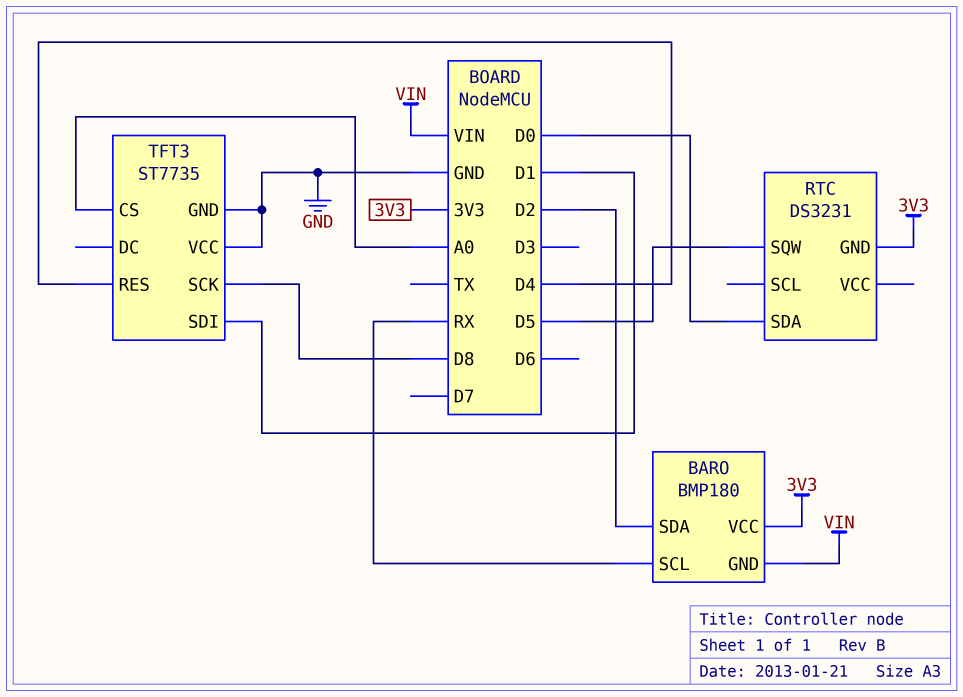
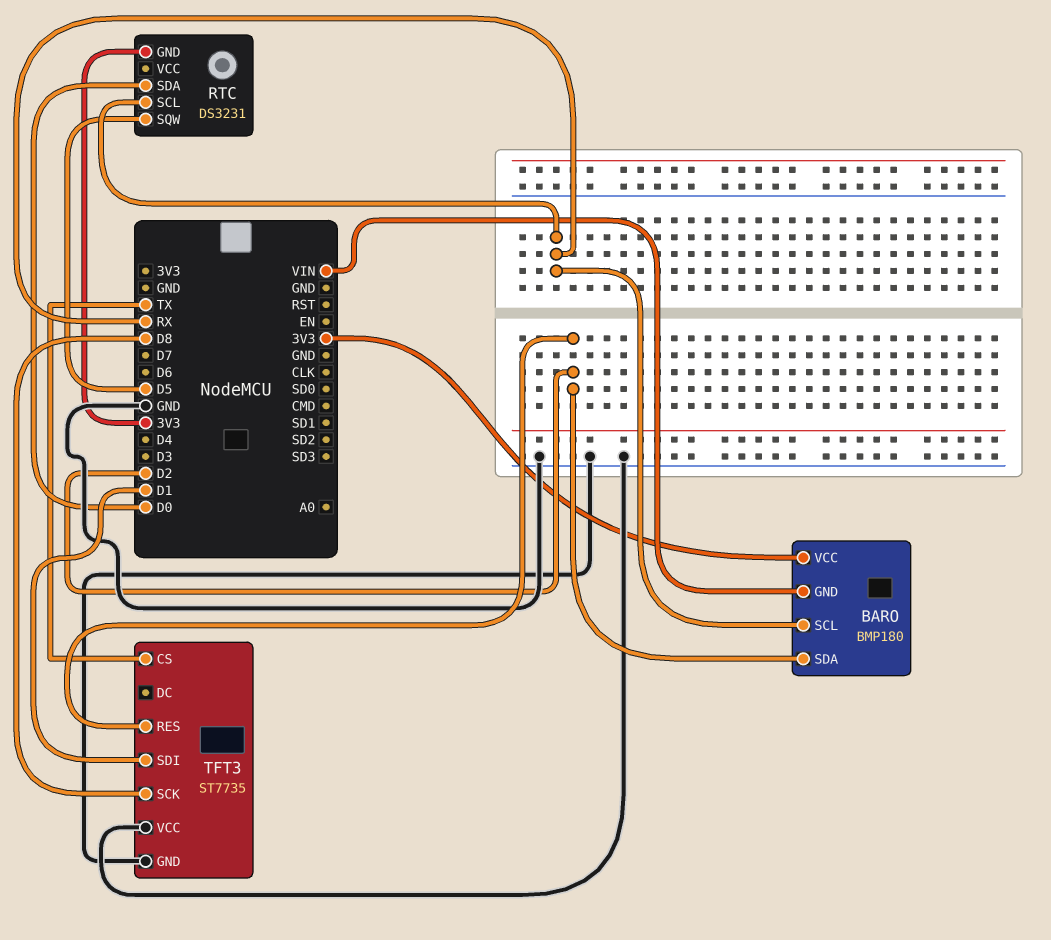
RTC pin SCL: none -> RX
TFT3 pin CS: A0 -> TX
TFT3 pin RES: D4 -> D2

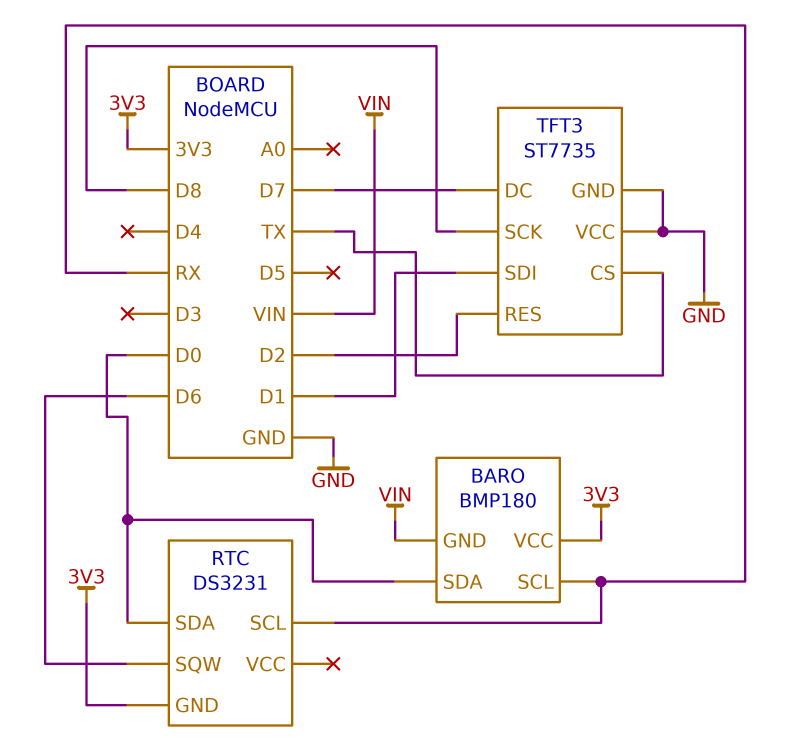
BARO pin SDA: D2 -> D0
RTC pin SQW: D5 -> D6
TFT3 pin DC: none -> D7

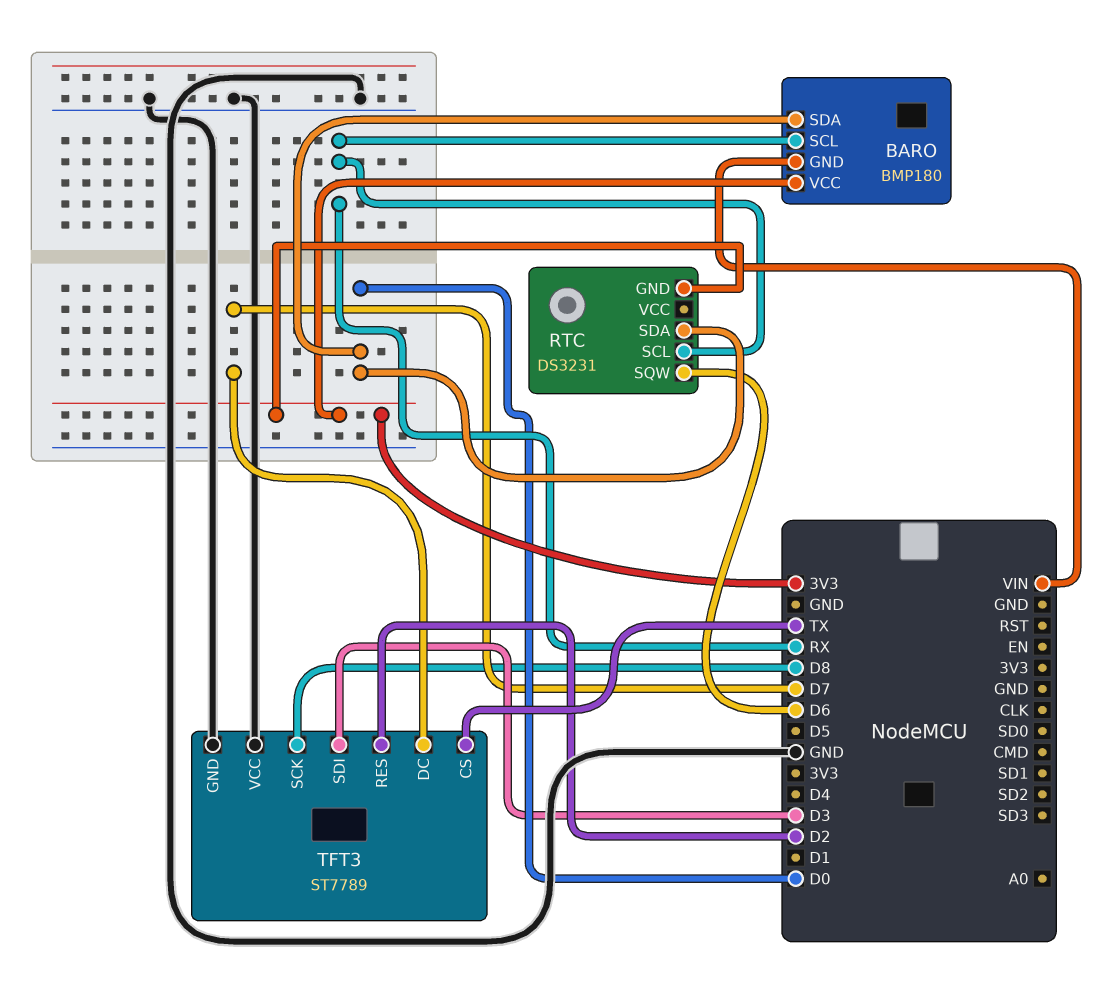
TFT3: ST7735 -> ST7789
TFT3 pin SDI: D1 -> D3

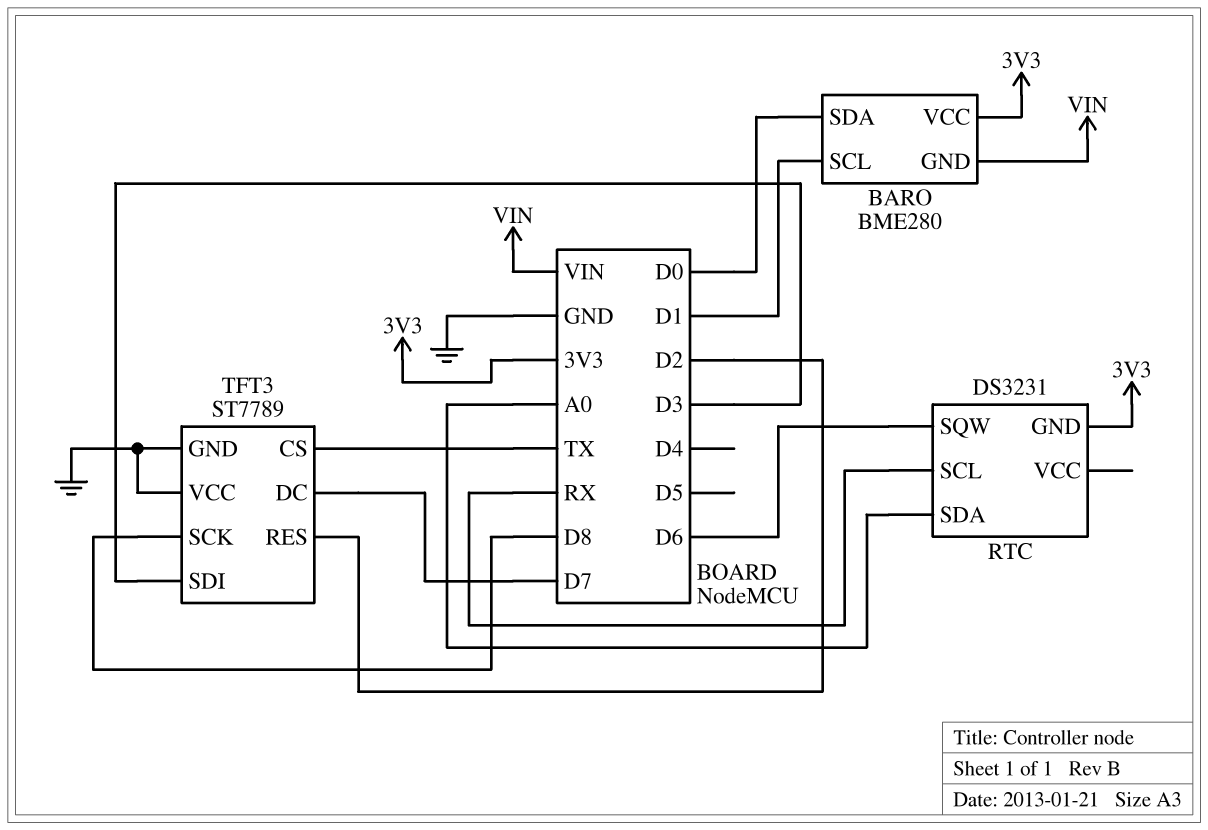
BARO: BMP180 -> BME280
BARO pin SCL: RX -> D1
RTC pin SDA: D0 -> A0

